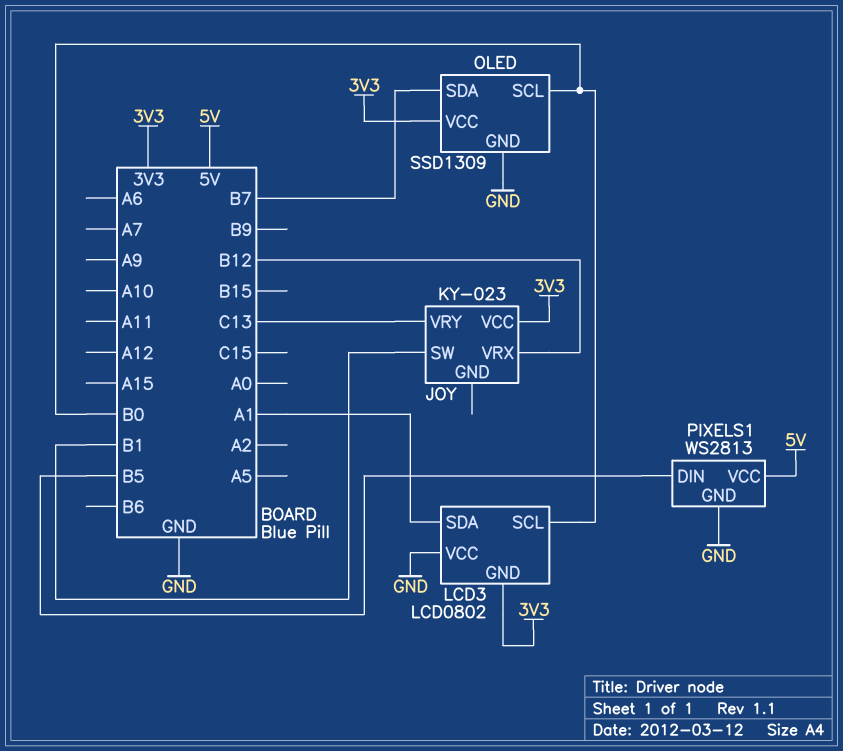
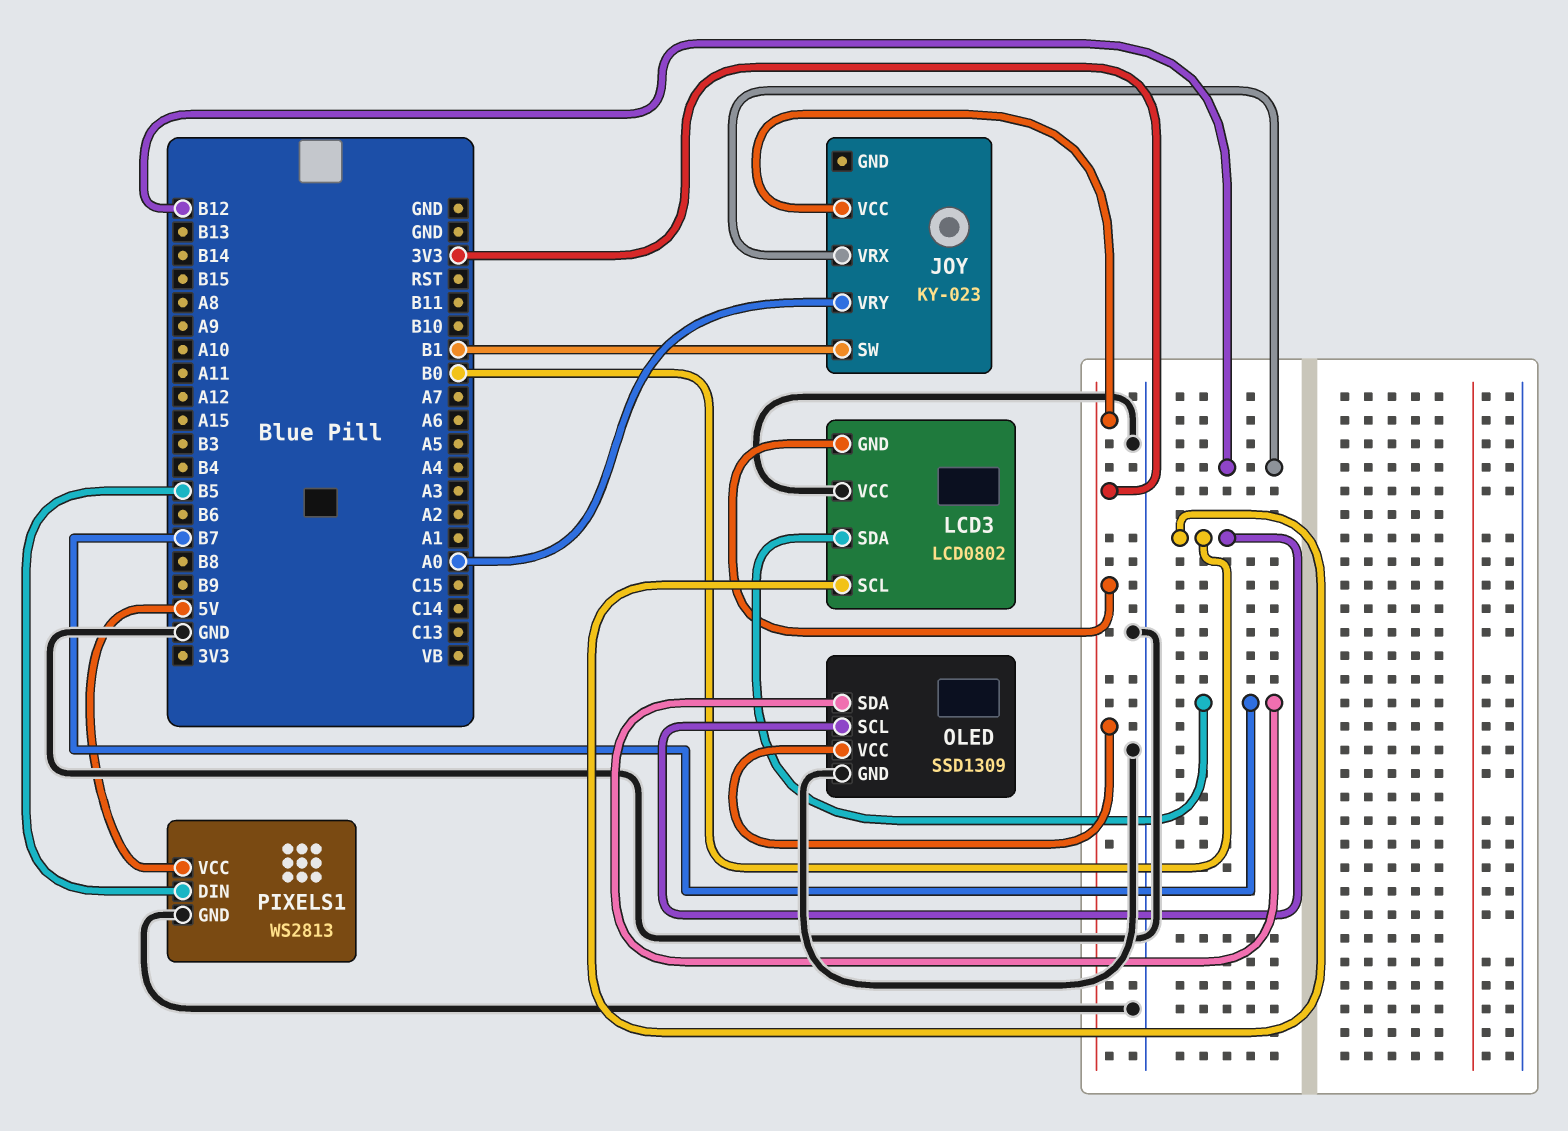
JOY pin VRY: C13 -> A0
LCD3 pin SDA: A1 -> B7

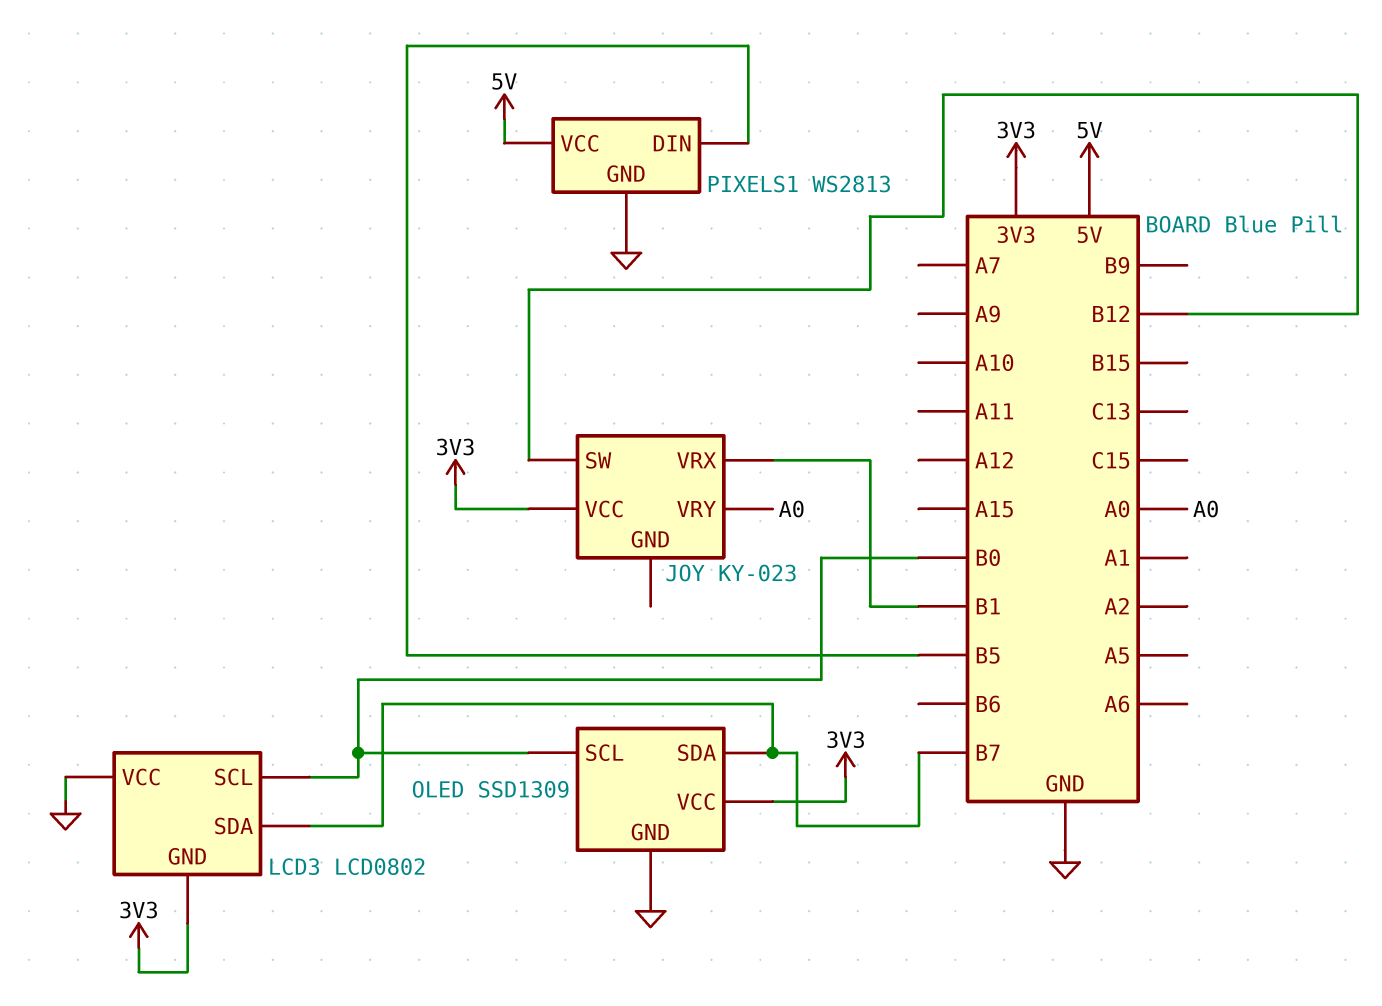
JOY pin SW: B1 -> B12
JOY pin VRX: B12 -> B1

